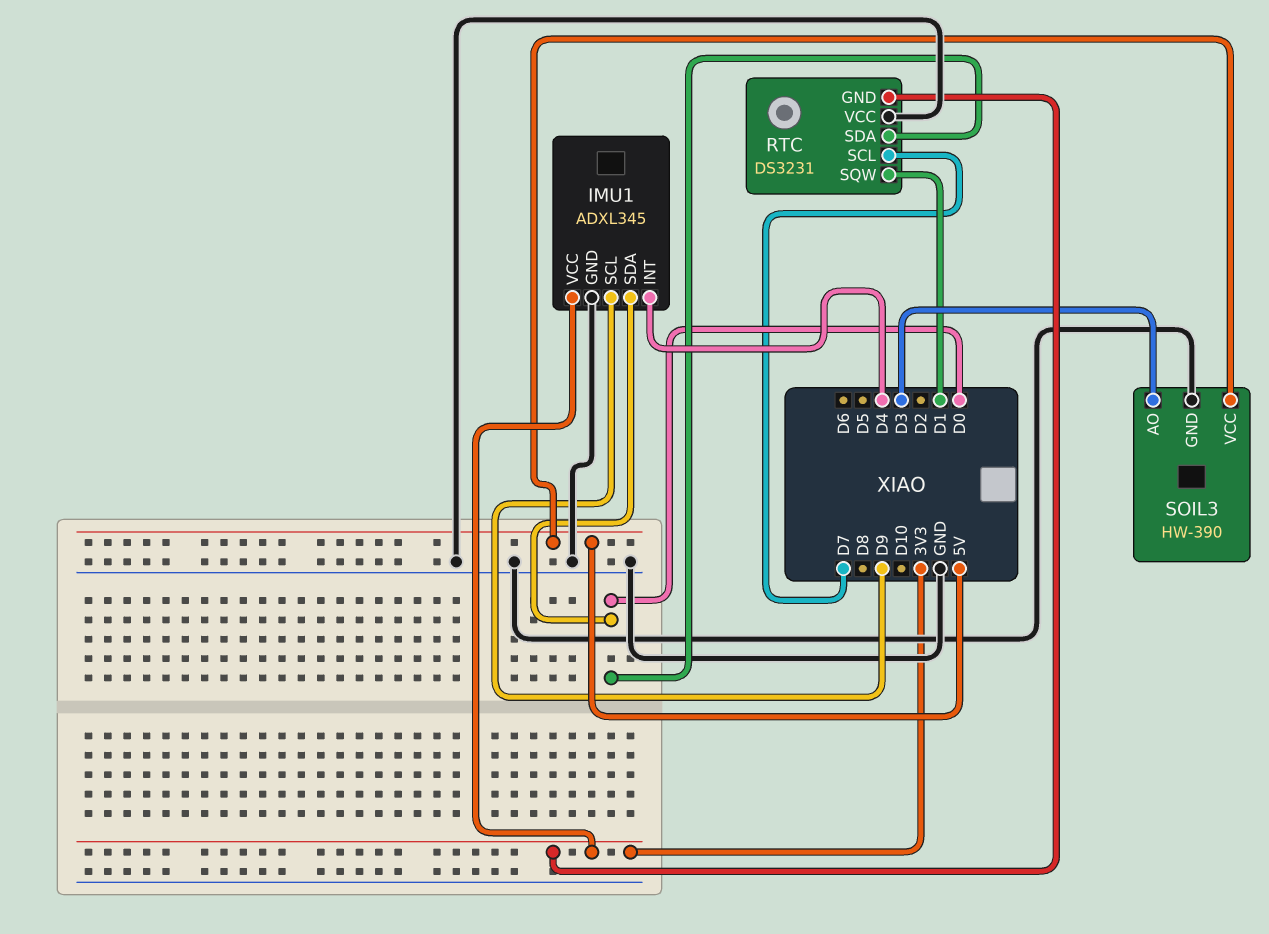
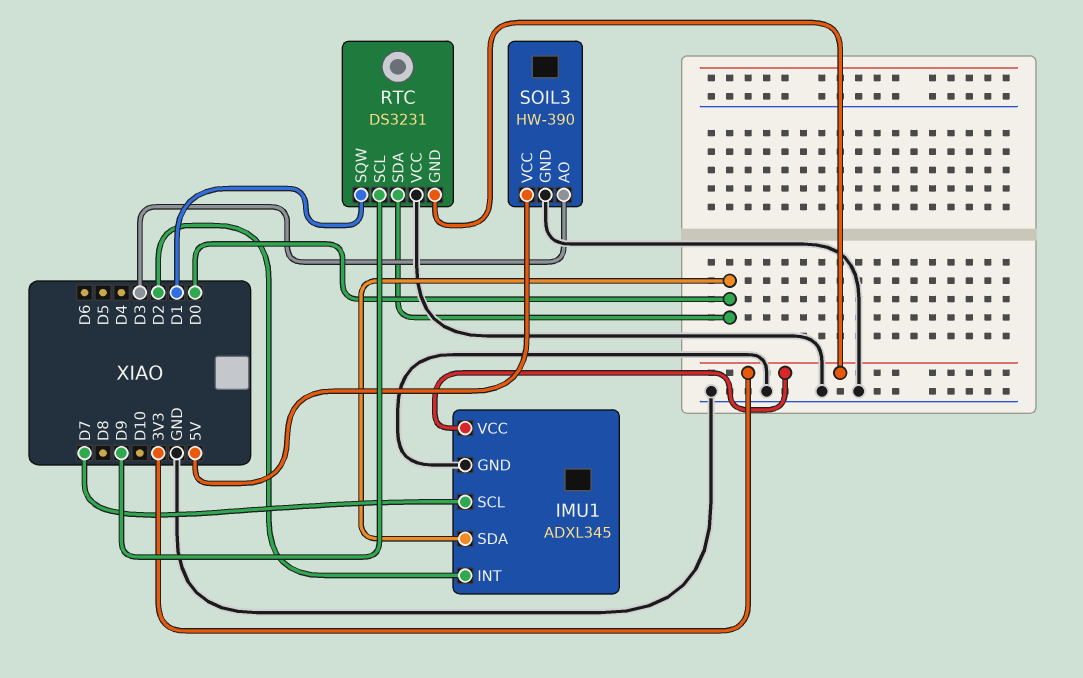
IMU1 pin INT: D4 -> D2
IMU1 pin SCL: D9 -> D7
RTC pin SCL: D7 -> D9

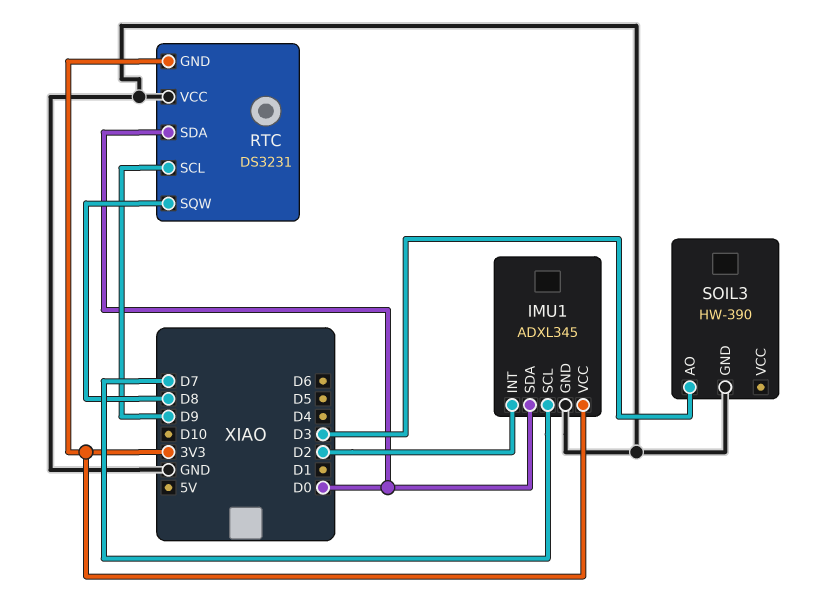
RTC pin SQW: D1 -> D8
SOIL3 pin VCC: 5V -> none

